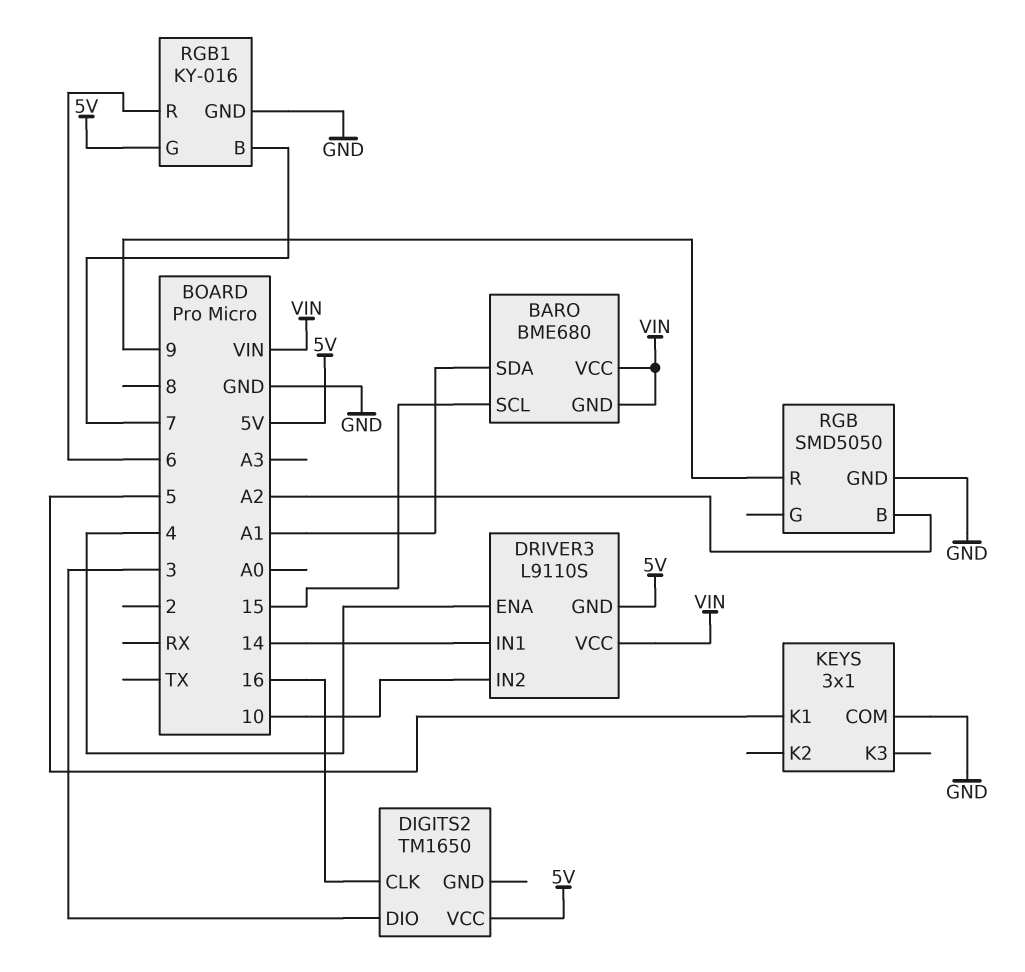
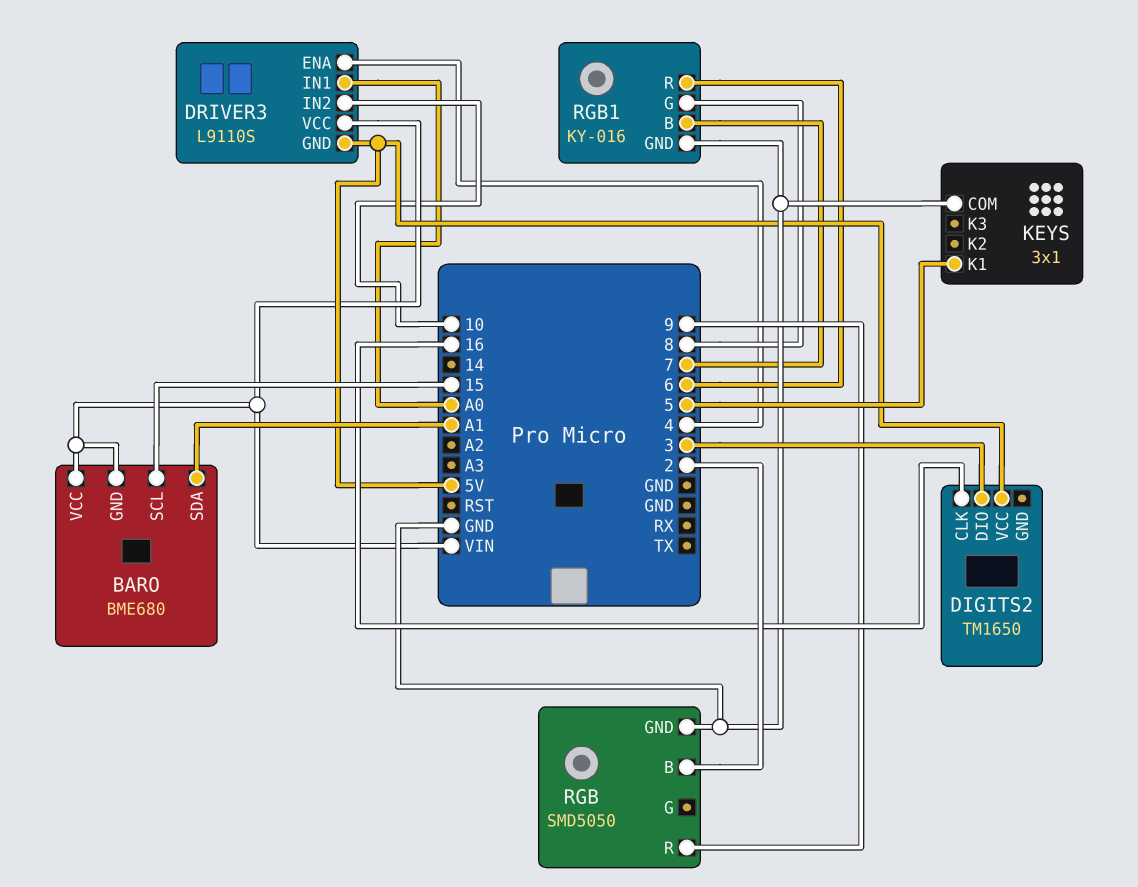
DRIVER3 pin IN1: 14 -> A0
RGB pin B: A2 -> 2
RGB1 pin G: 5V -> 8

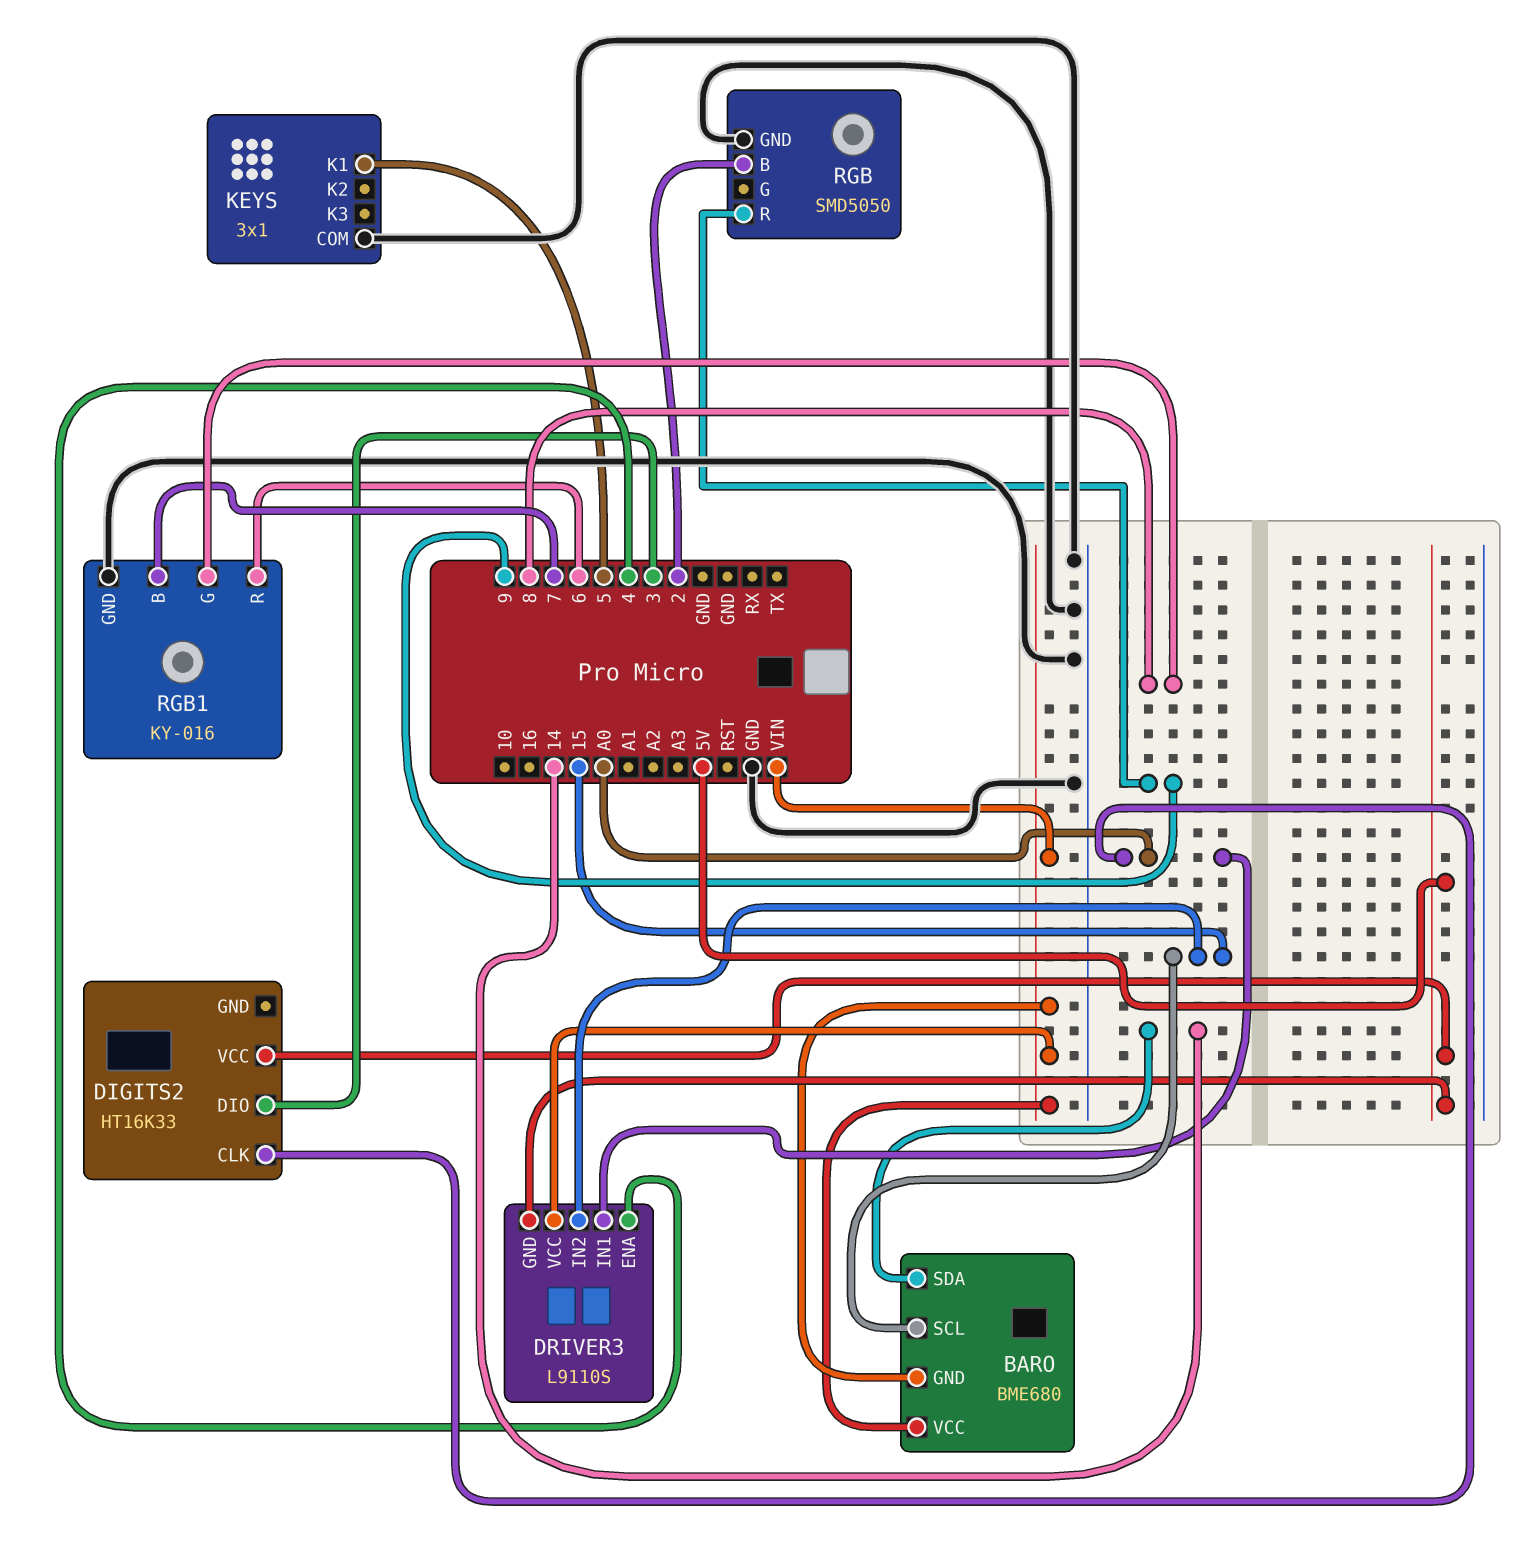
BARO pin SDA: A1 -> 14
DIGITS2: TM1650 -> HT16K33
DIGITS2 pin CLK: 16 -> A0
DRIVER3 pin IN2: 10 -> 15

